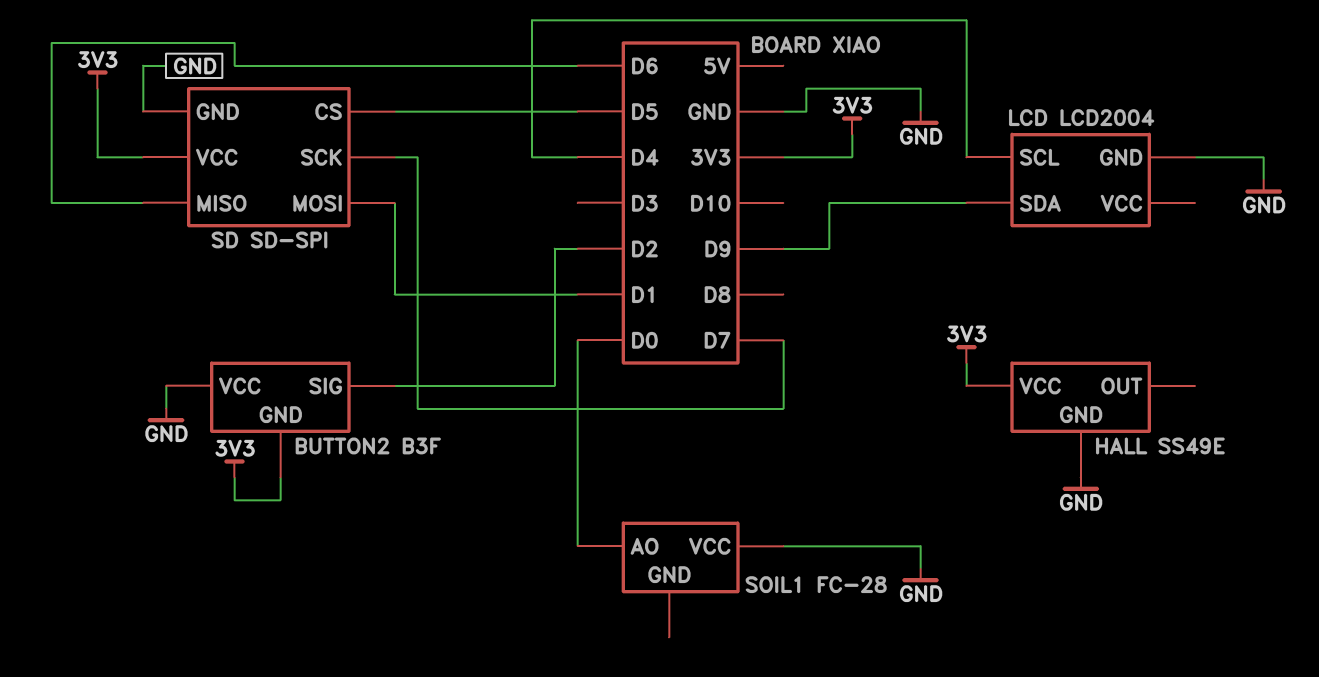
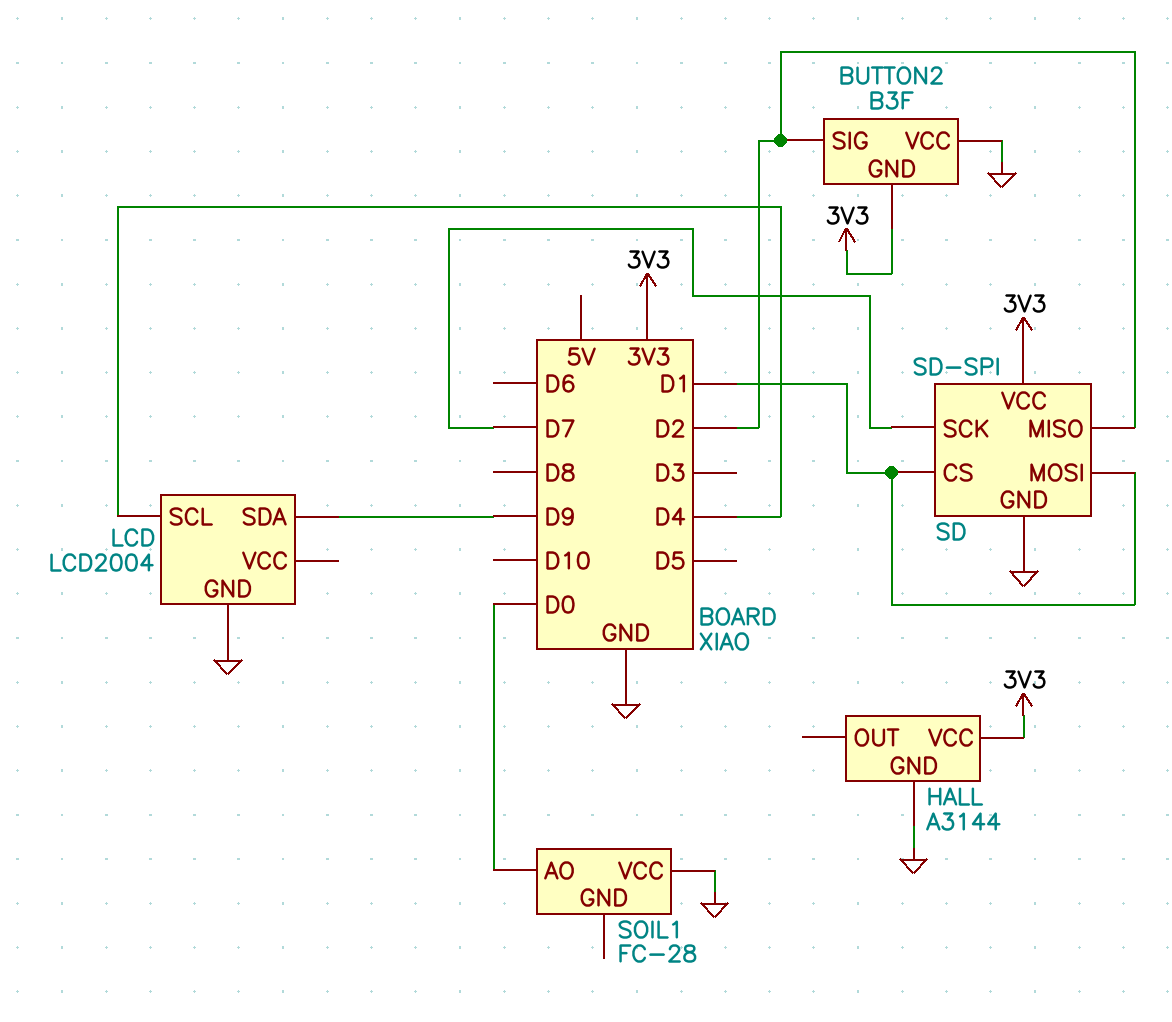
HALL: SS49E -> A3144
SD pin CS: D5 -> D1
SD pin MISO: D6 -> D2

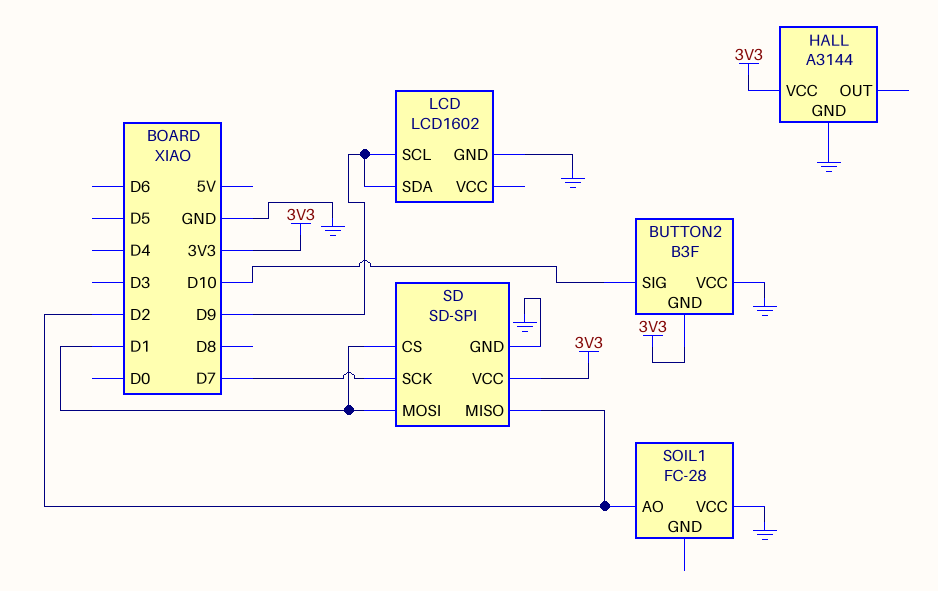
BUTTON2 pin SIG: D2 -> D10
LCD: LCD2004 -> LCD1602
LCD pin SCL: D4 -> D9
SOIL1 pin AO: D0 -> D2

